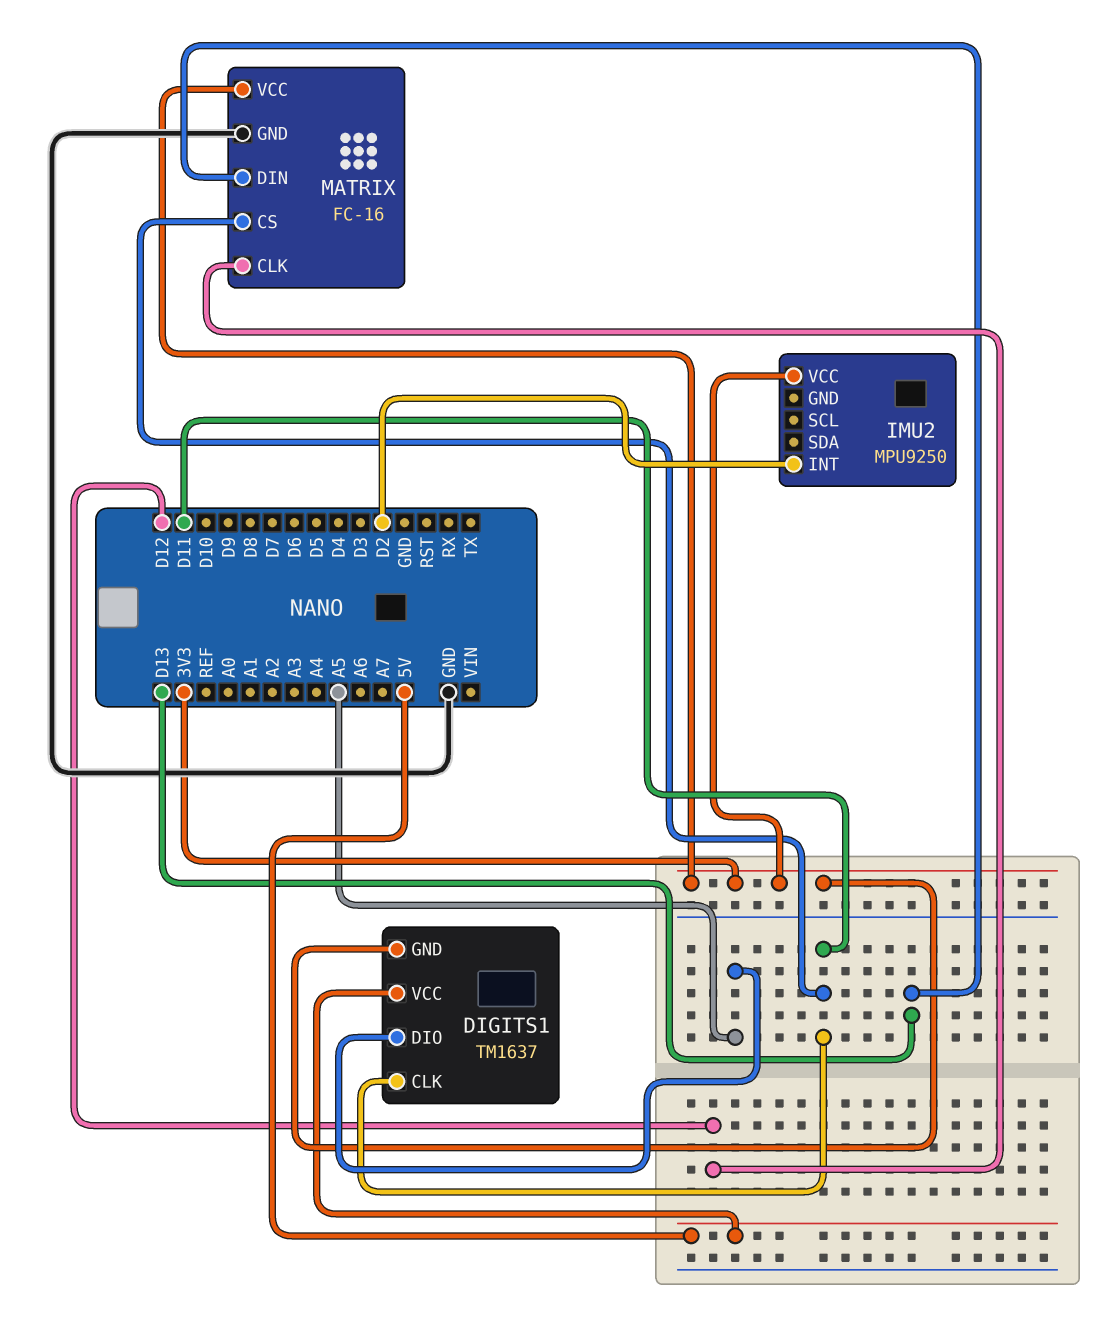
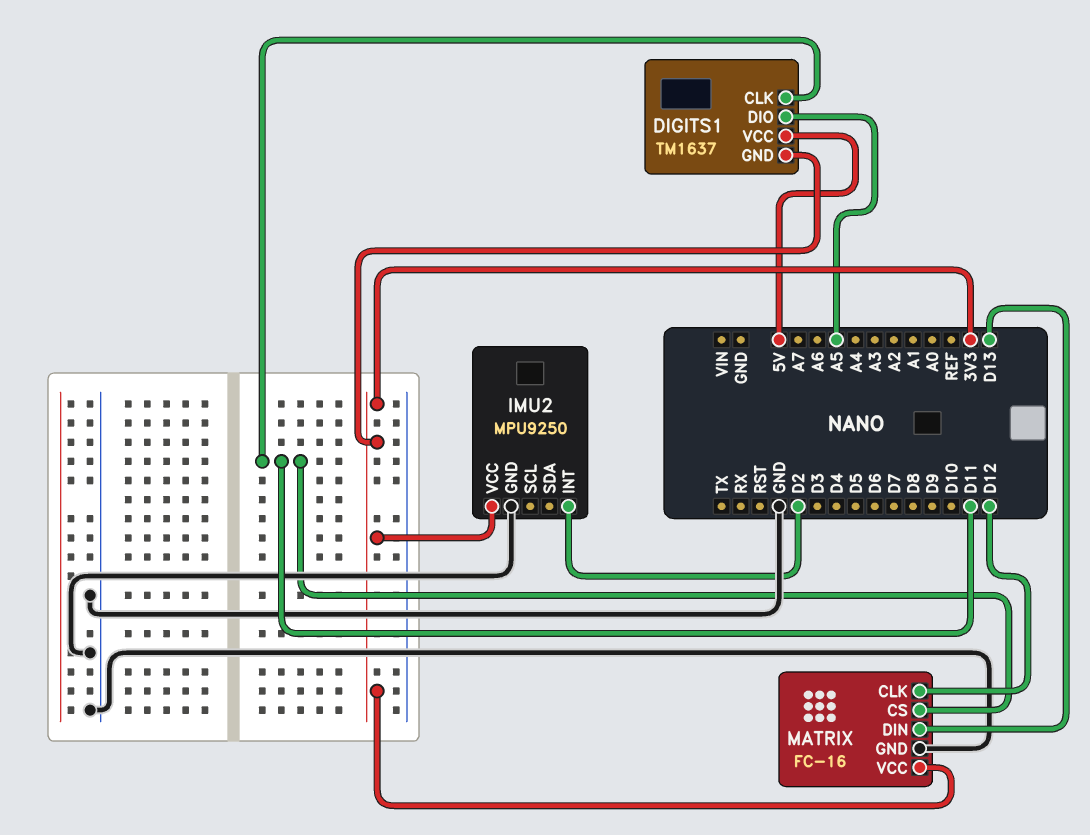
IMU2 pin GND: none -> GND

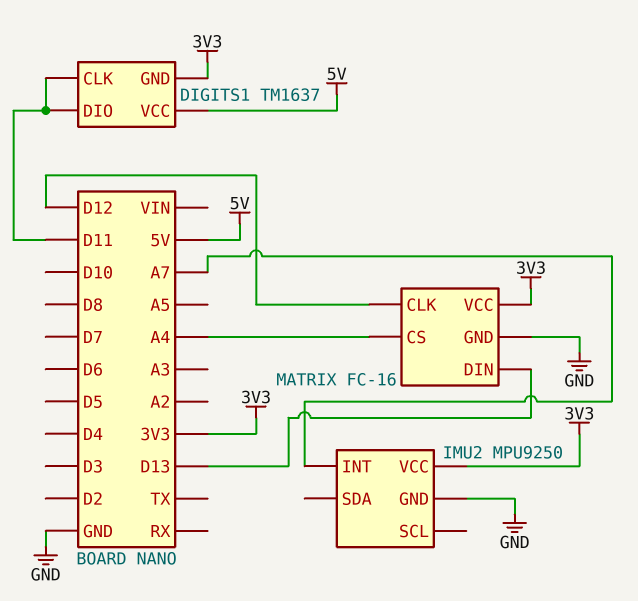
DIGITS1 pin DIO: A5 -> D11
IMU2 pin INT: D2 -> A7
MATRIX pin CS: D11 -> A4

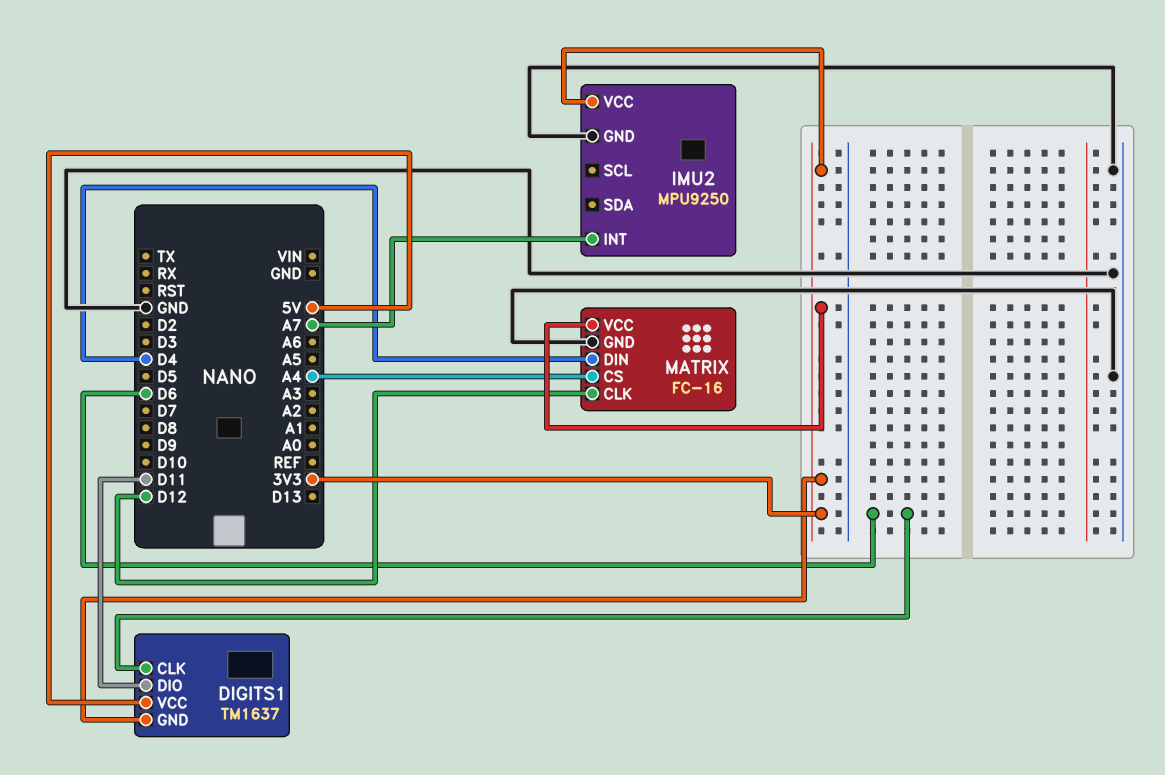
DIGITS1 pin CLK: D11 -> D6
MATRIX pin DIN: D13 -> D4

